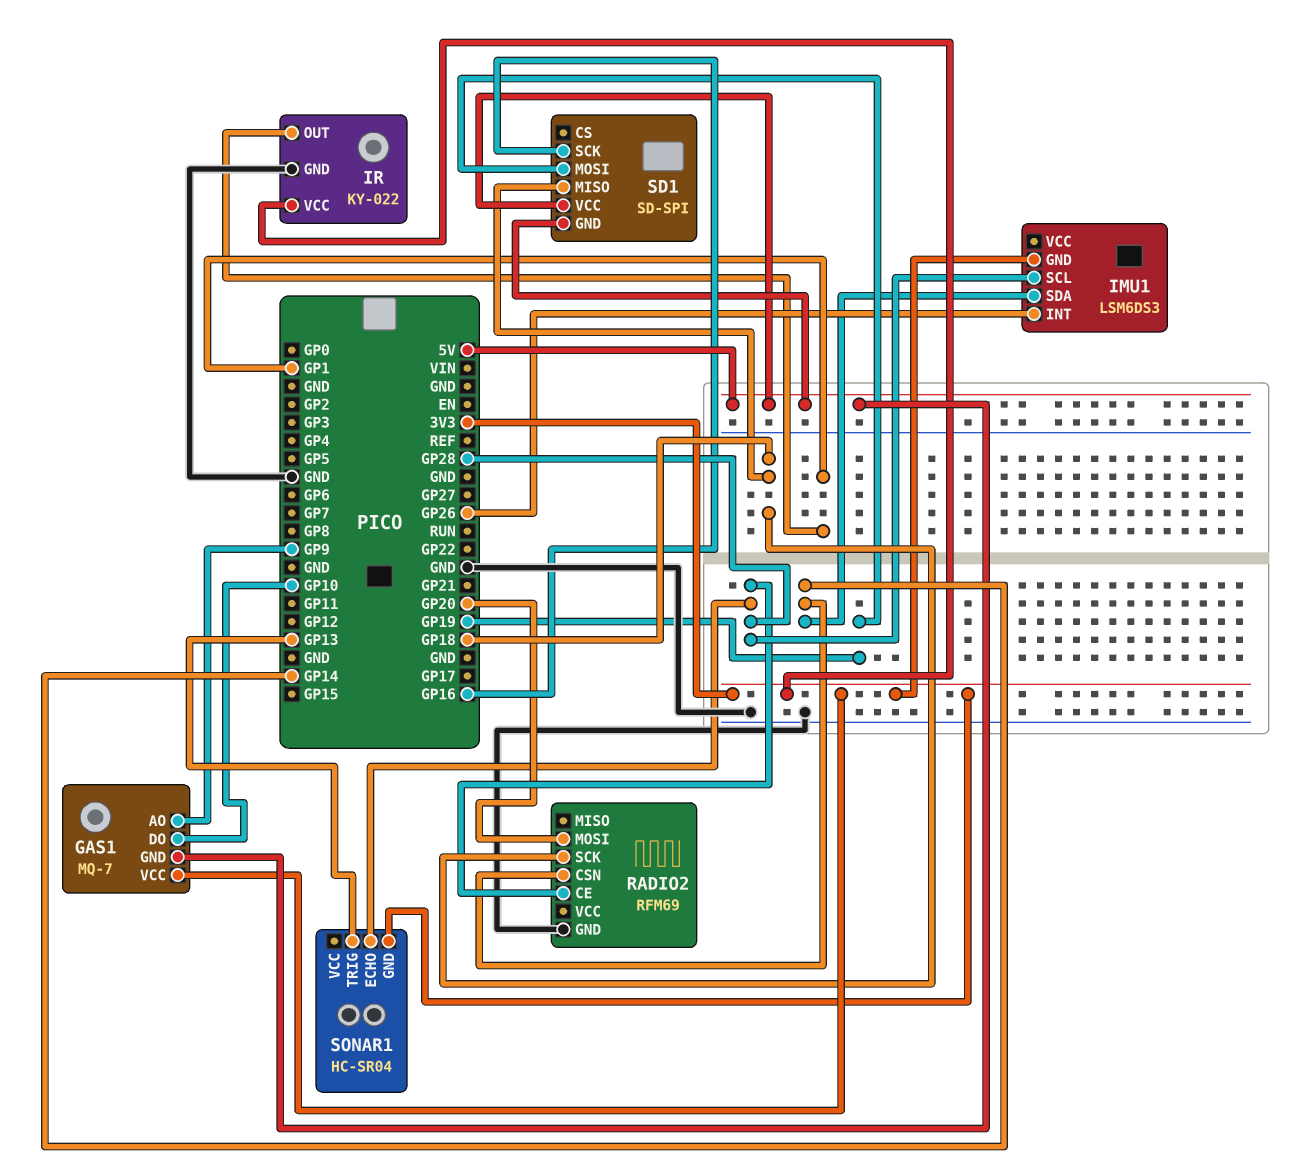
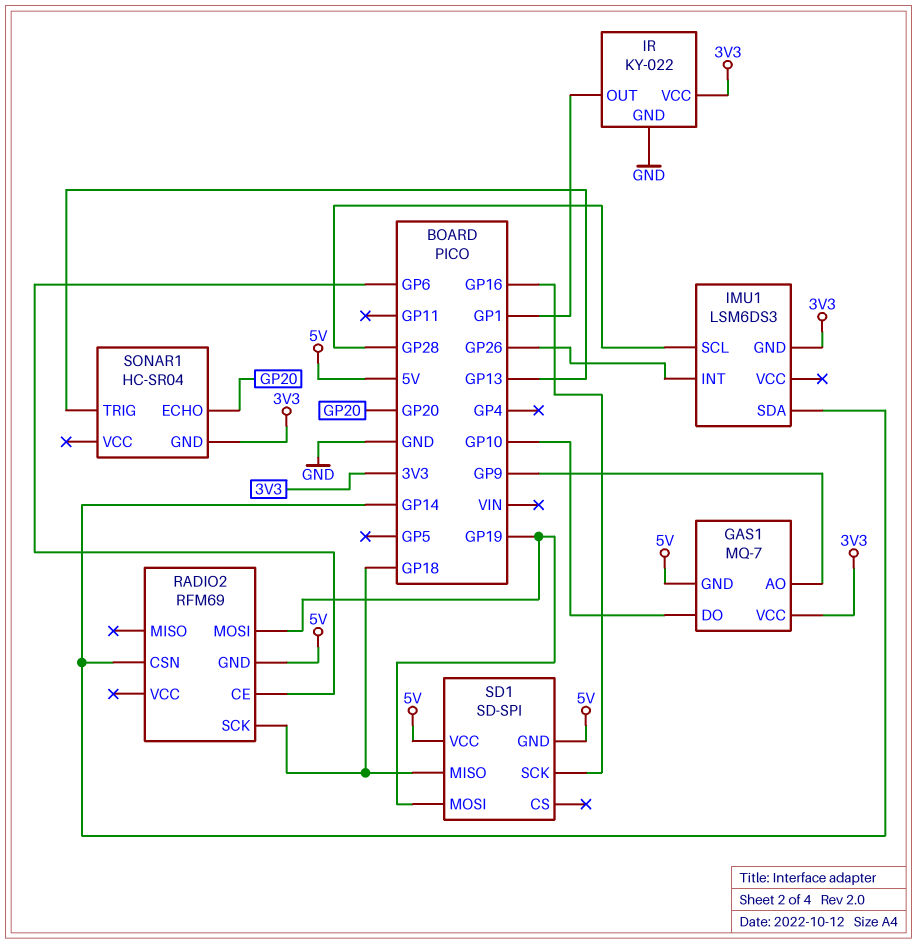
RADIO2 pin CE: GP28 -> GP6
RADIO2 pin GND: GND -> 5V
RADIO2 pin MOSI: GP20 -> GP19
SONAR1 pin ECHO: GP28 -> GP20

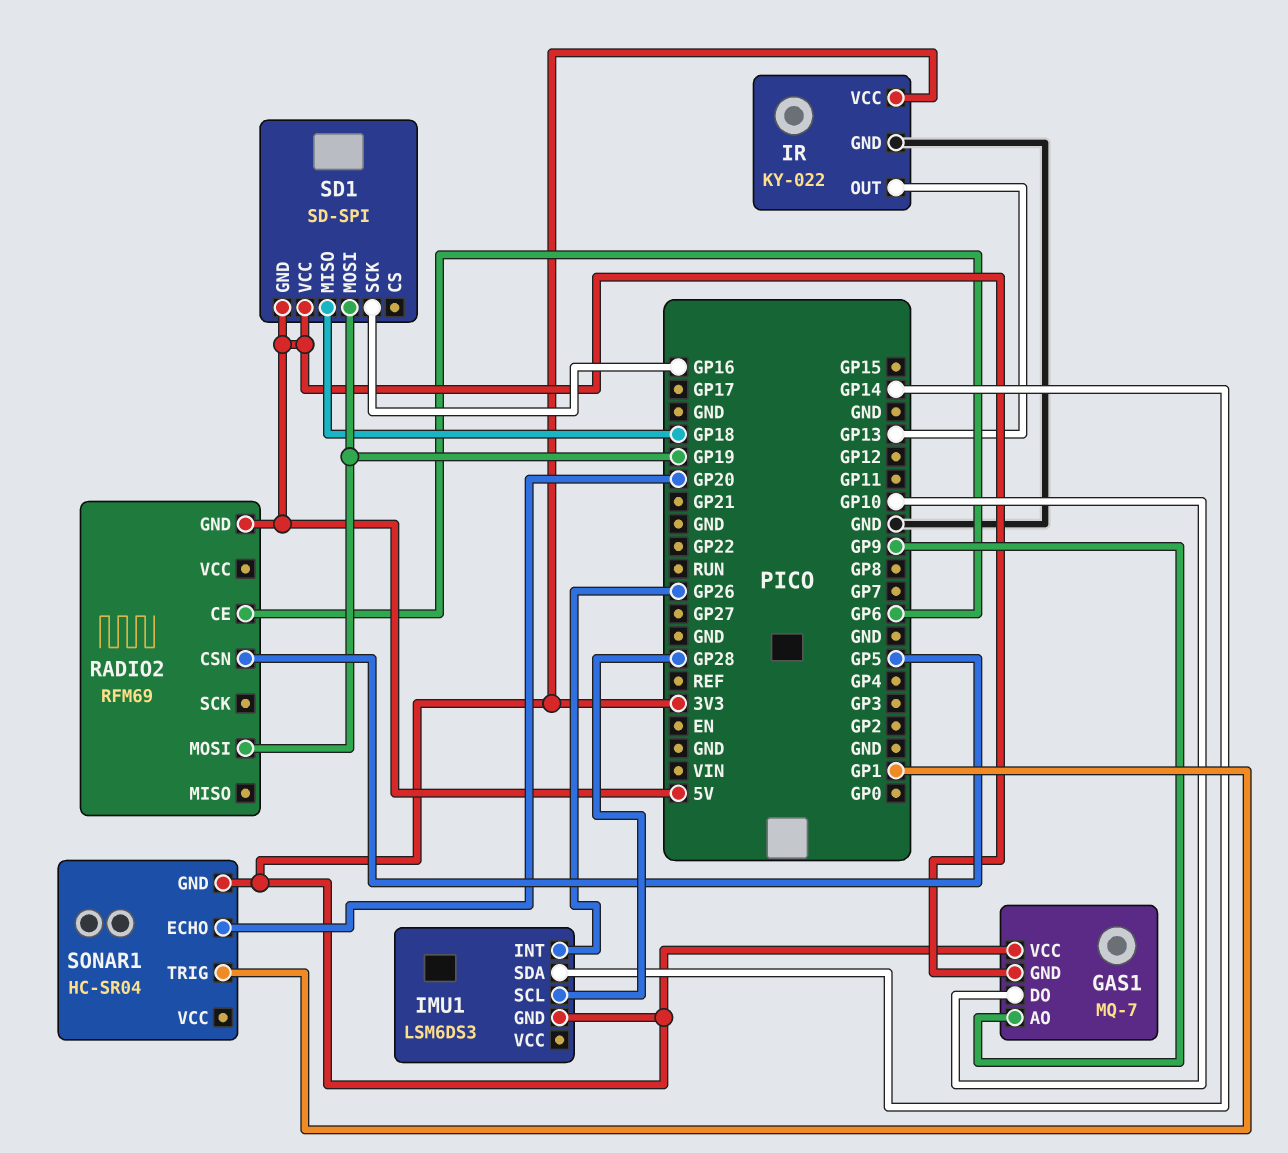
IR pin OUT: GP1 -> GP13
RADIO2 pin CSN: GP14 -> GP5
RADIO2 pin SCK: GP18 -> none
SONAR1 pin TRIG: GP13 -> GP1

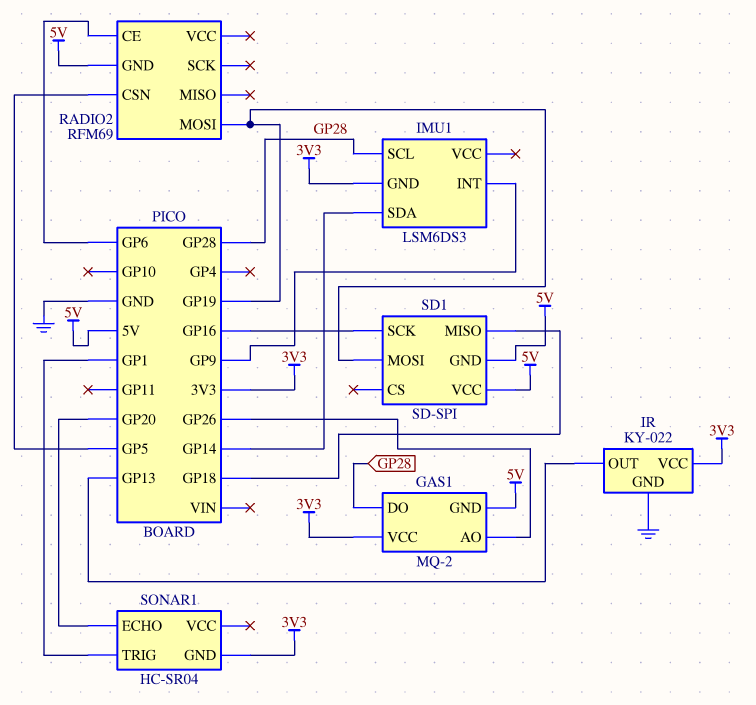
GAS1: MQ-7 -> MQ-2
GAS1 pin AO: GP9 -> GP26
GAS1 pin DO: GP10 -> GP28
IMU1 pin INT: GP26 -> GP9

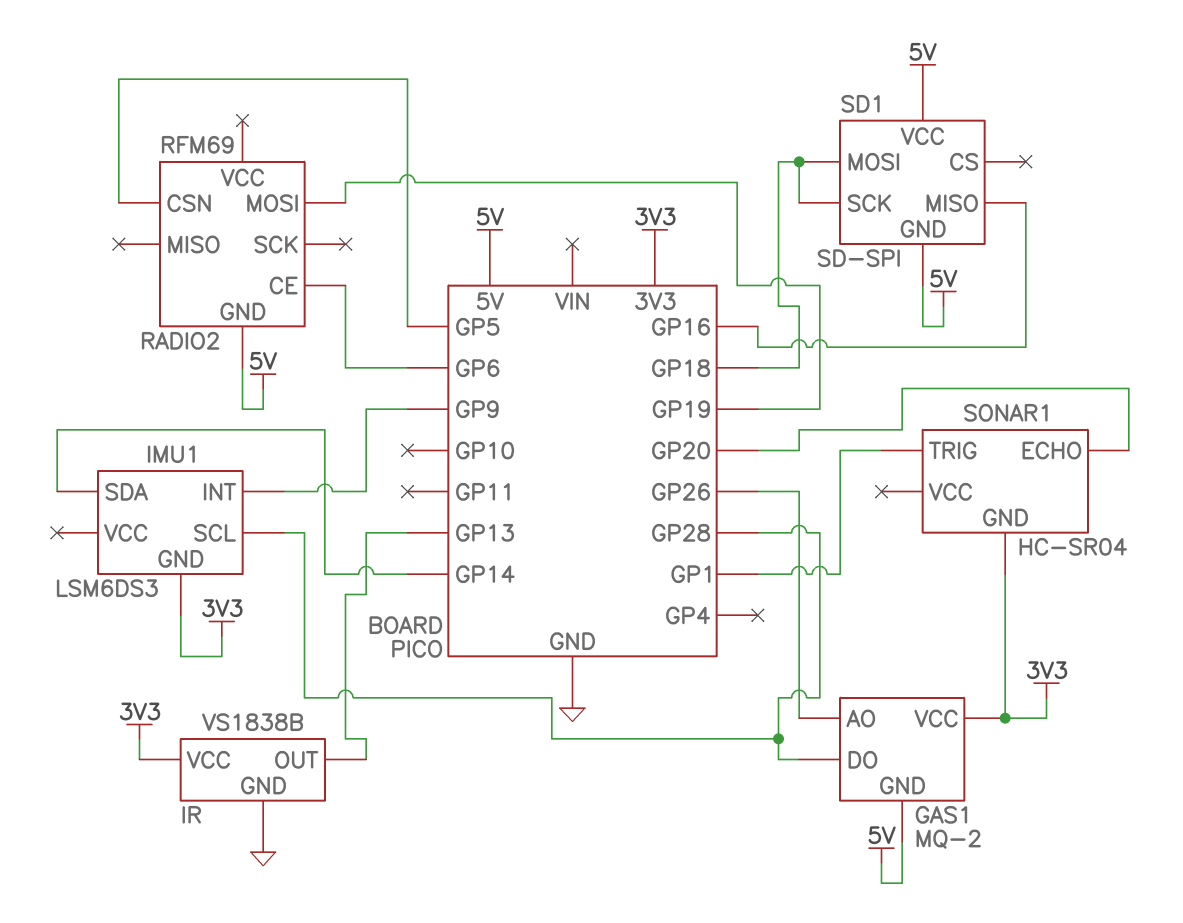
IR: KY-022 -> VS1838B
SD1 pin MISO: GP18 -> GP16
SD1 pin MOSI: GP19 -> GP18
SD1 pin SCK: GP16 -> GP18

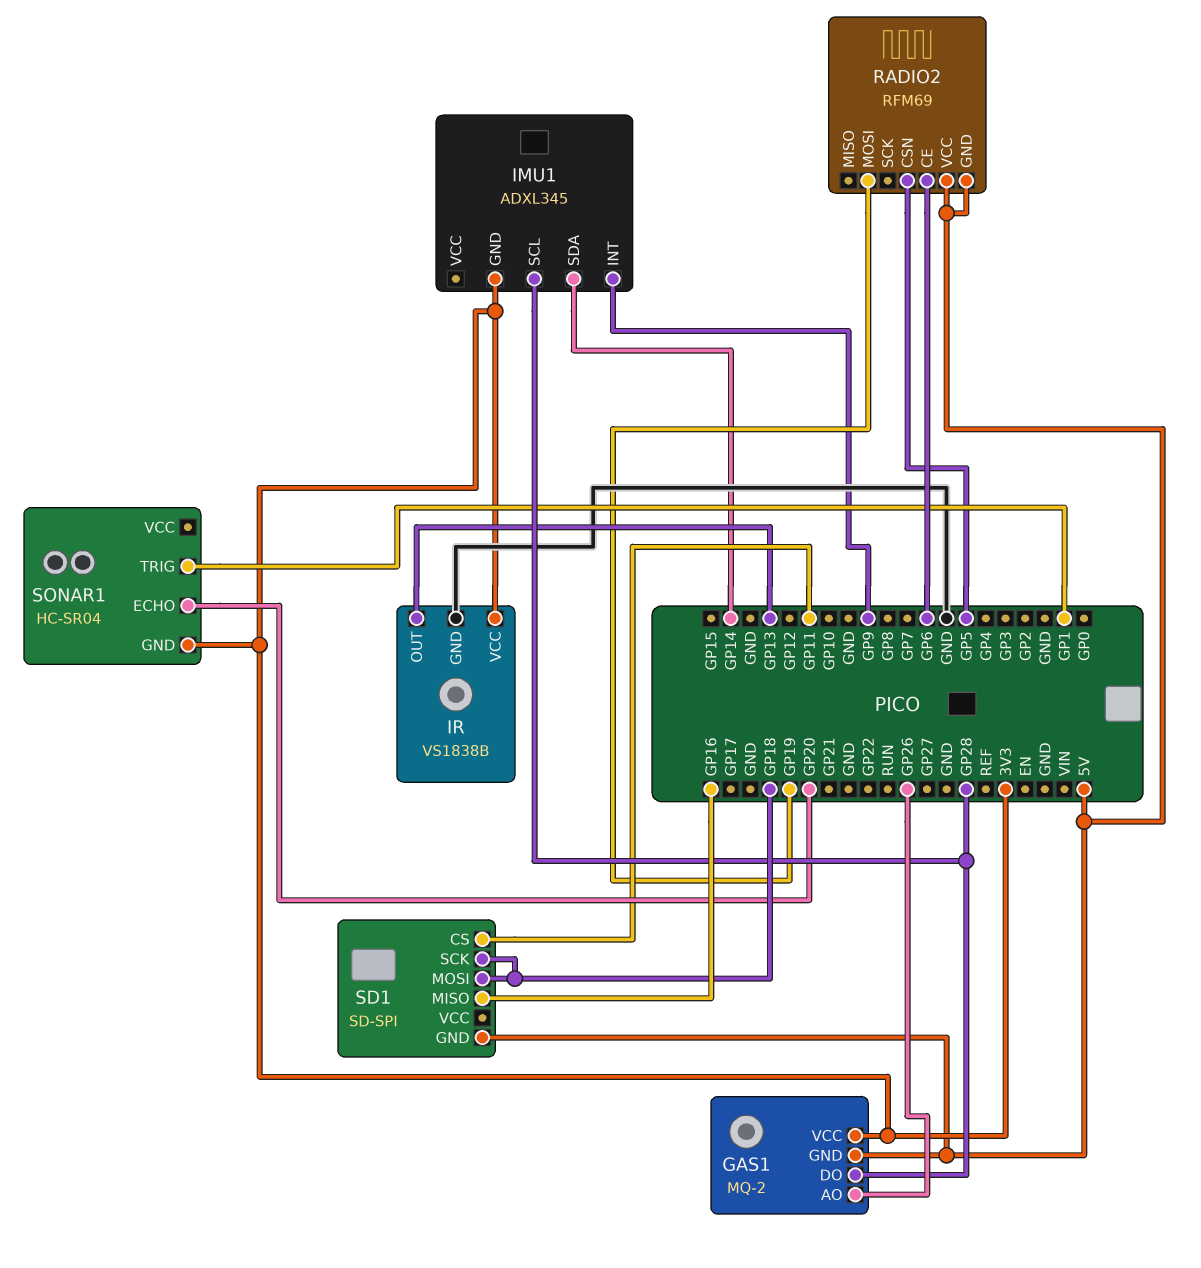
IMU1: LSM6DS3 -> ADXL345
RADIO2 pin VCC: none -> 5V
SD1 pin CS: none -> GP11
SD1 pin VCC: 5V -> none

